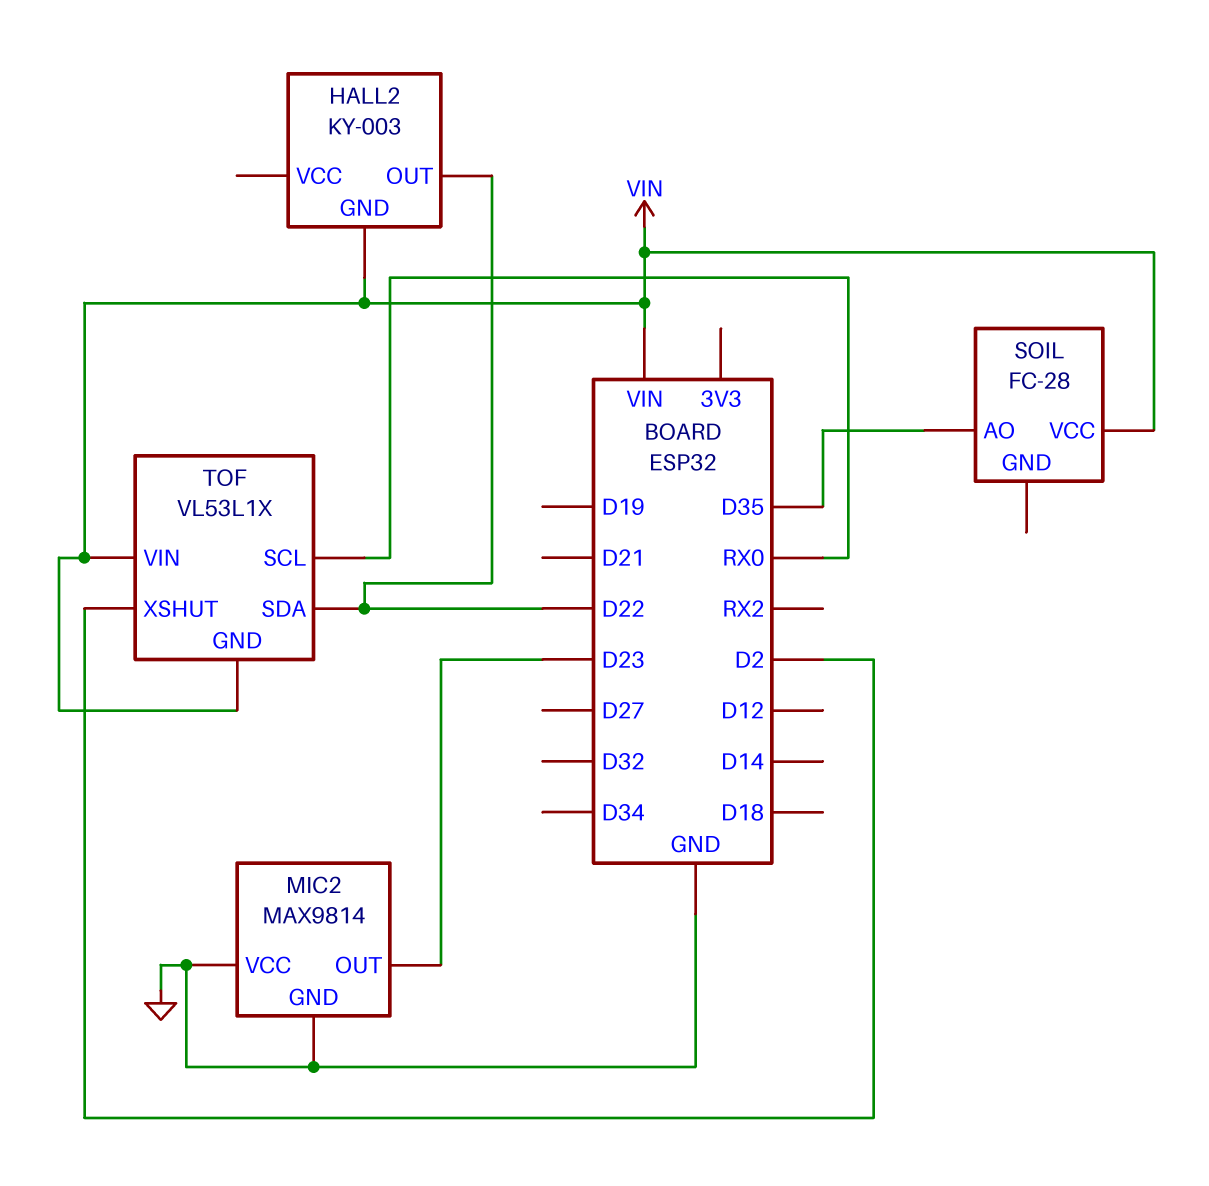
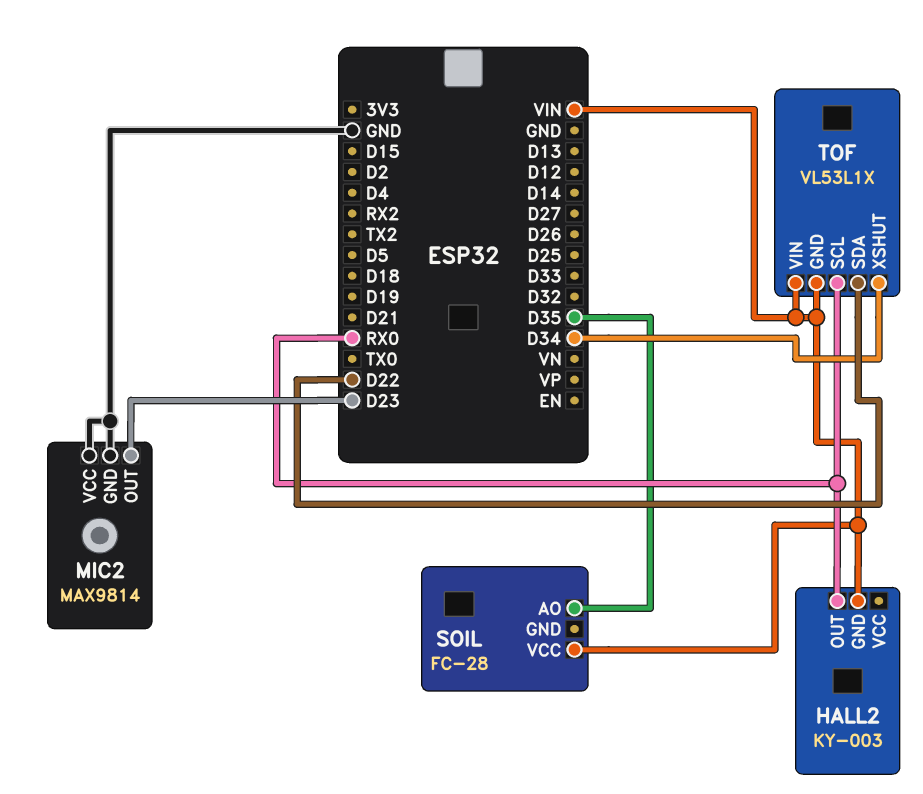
HALL2 pin OUT: D22 -> RX0
TOF pin XSHUT: D2 -> D34

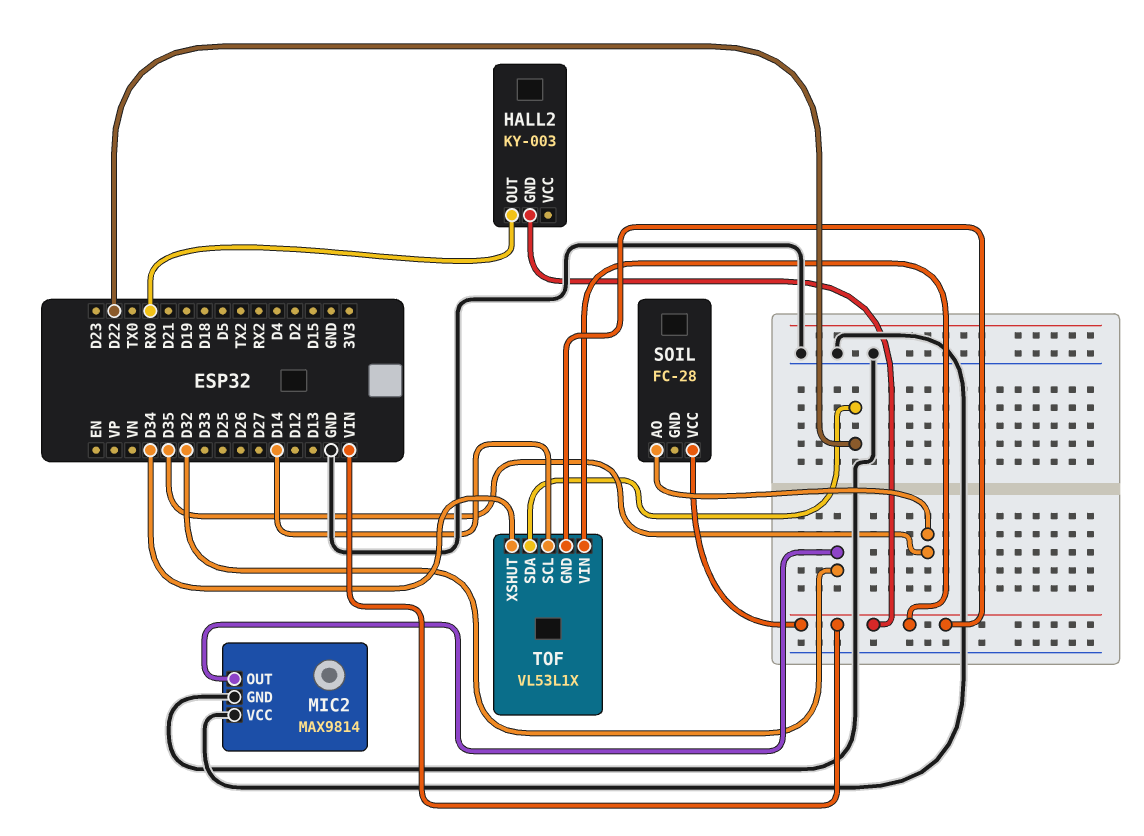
MIC2 pin OUT: D23 -> D32
TOF pin SCL: RX0 -> D14

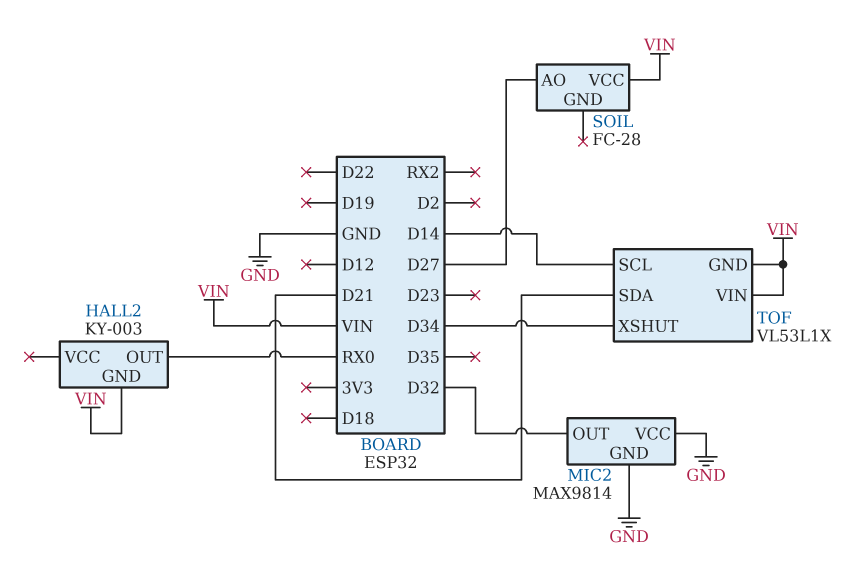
SOIL pin AO: D35 -> D27
TOF pin SDA: D22 -> D21

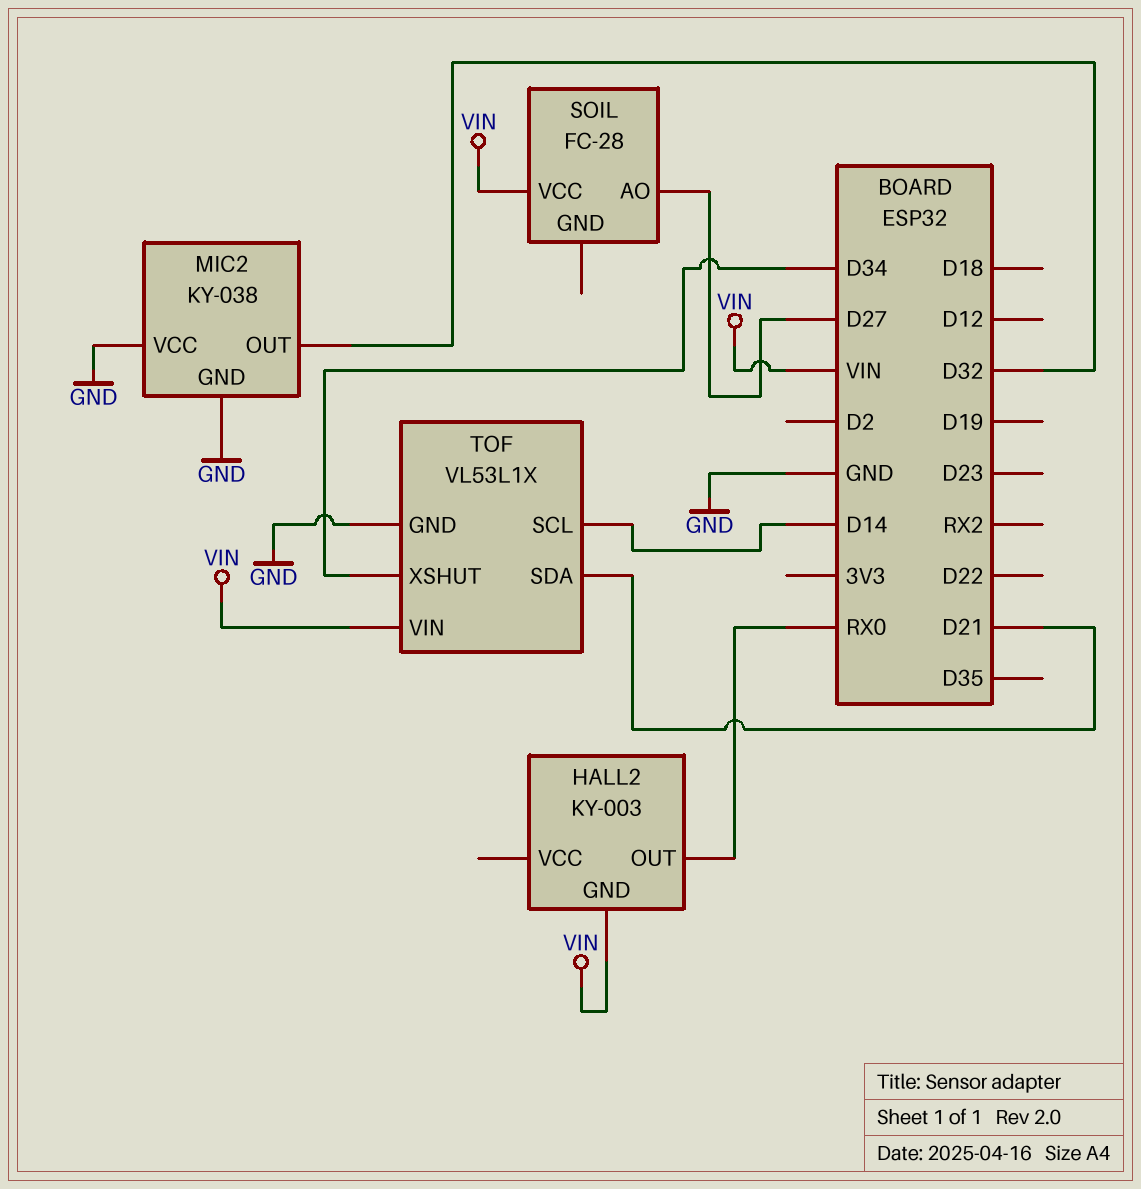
MIC2: MAX9814 -> KY-038
TOF pin GND: VIN -> GND

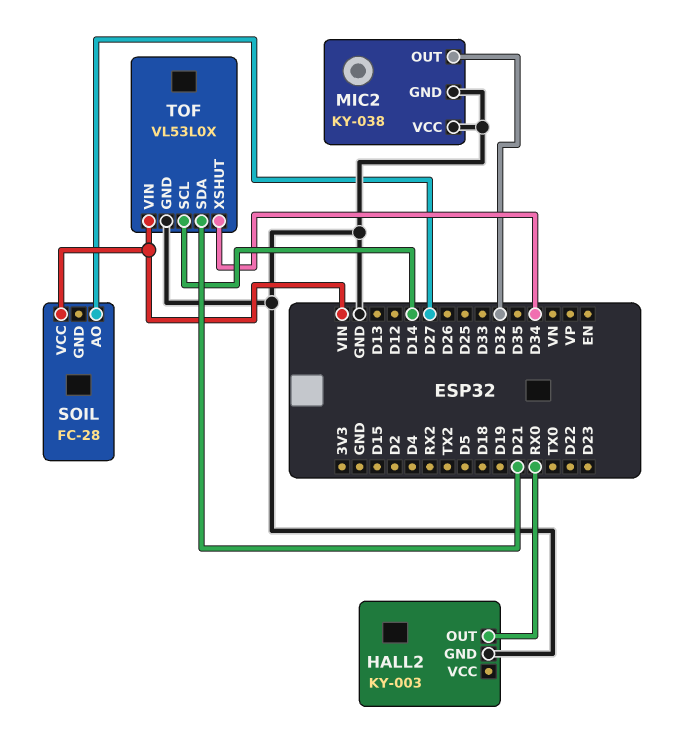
HALL2 pin GND: VIN -> GND
TOF: VL53L1X -> VL53L0X

